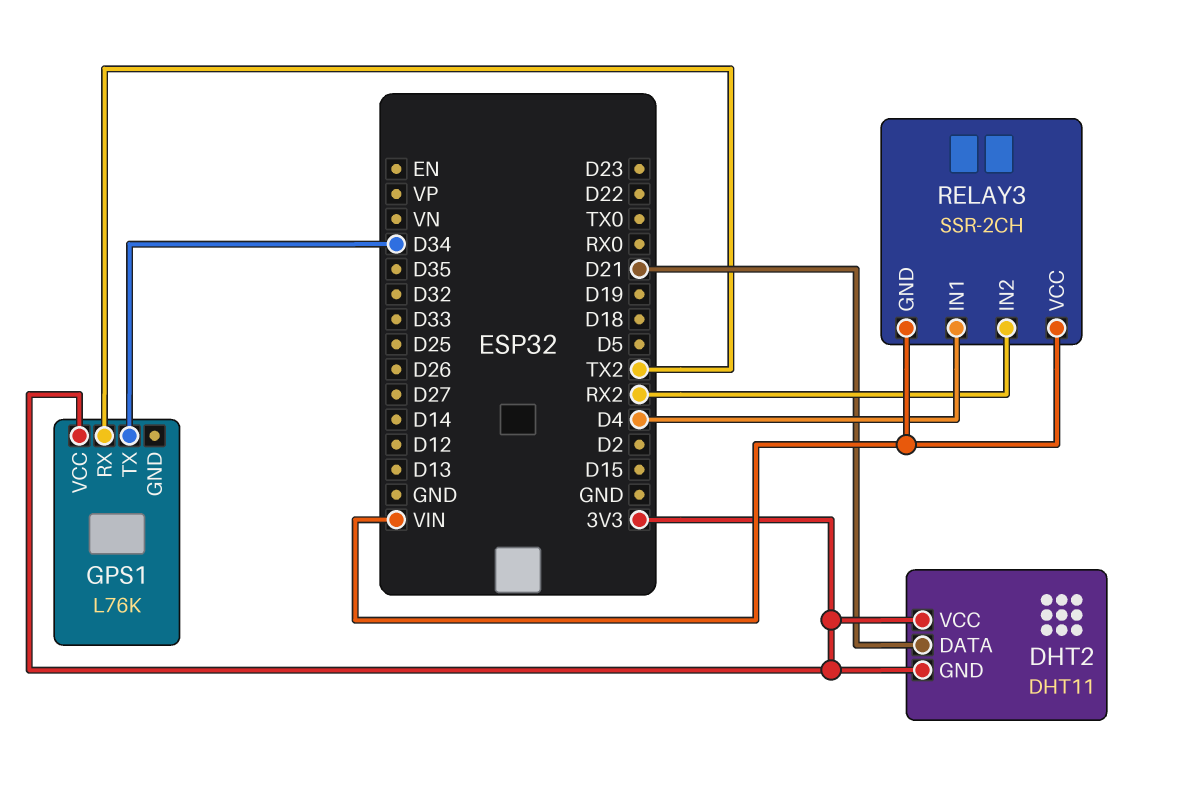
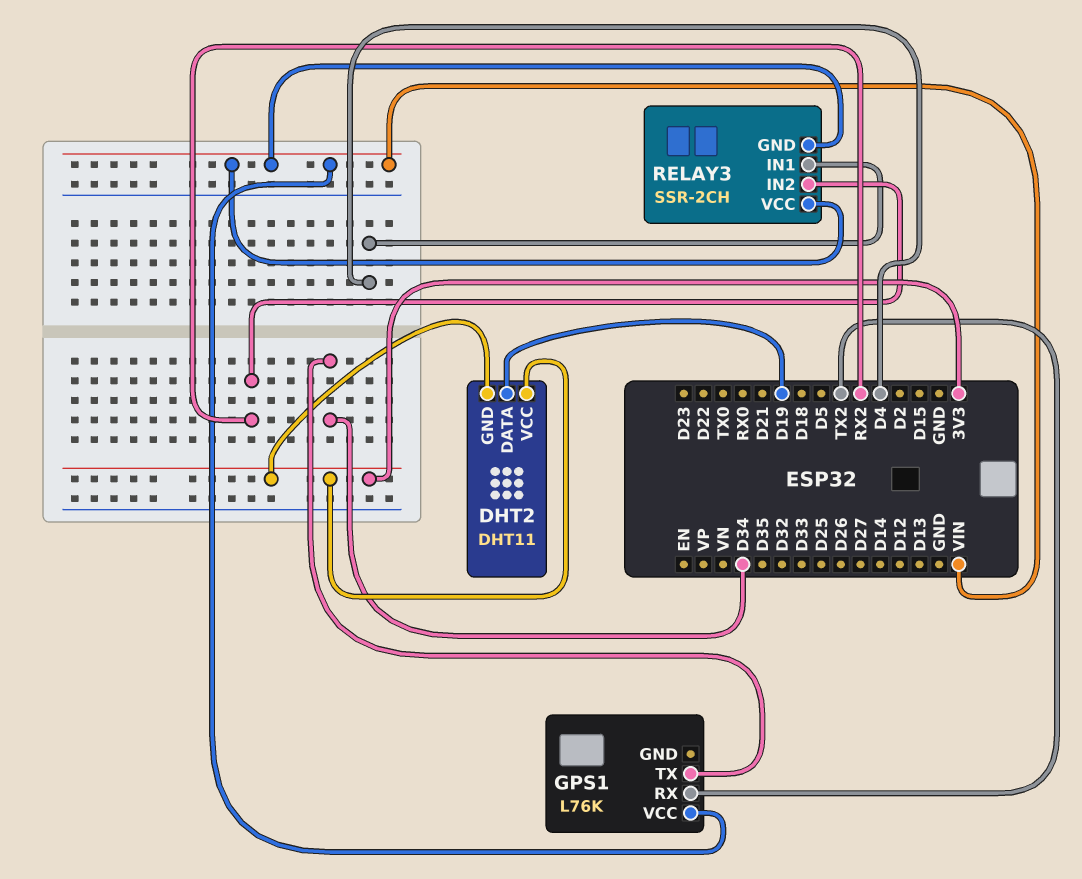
DHT2 pin DATA: D21 -> D19
GPS1 pin VCC: 3V3 -> VIN

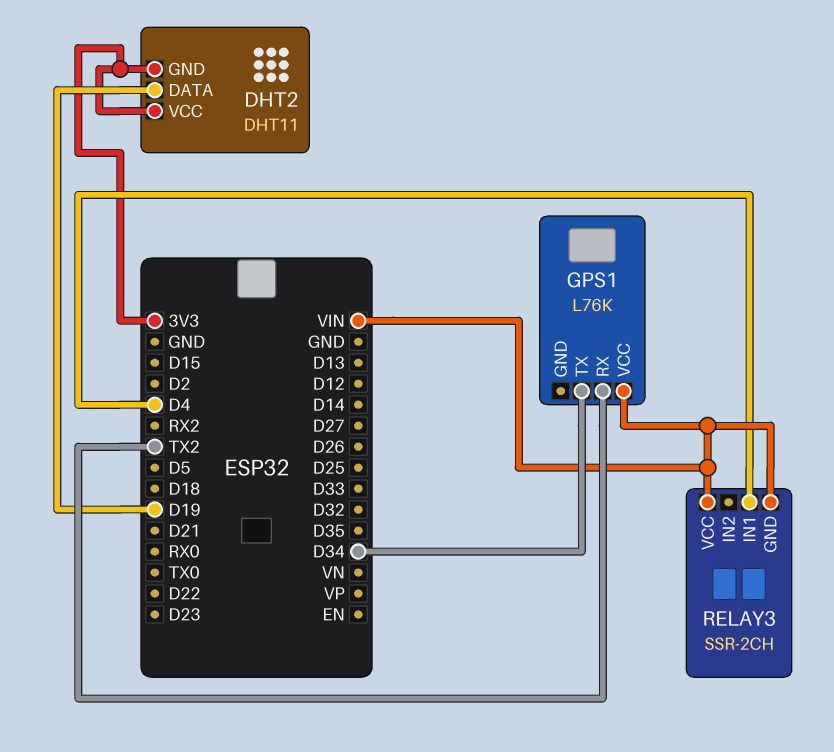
RELAY3 pin IN2: RX2 -> none

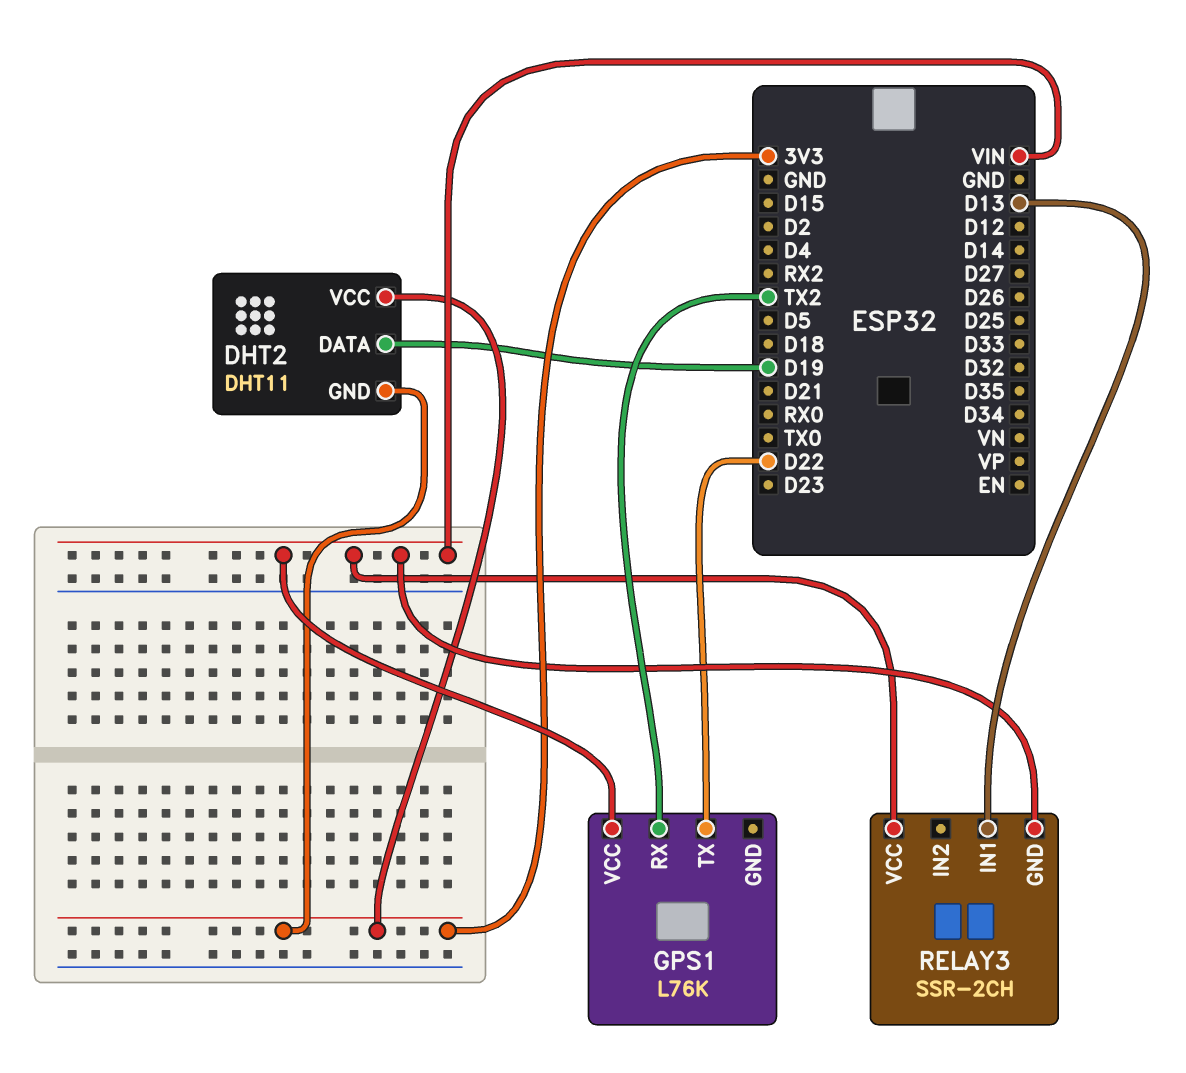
GPS1 pin TX: D34 -> D22
RELAY3 pin IN1: D4 -> D13

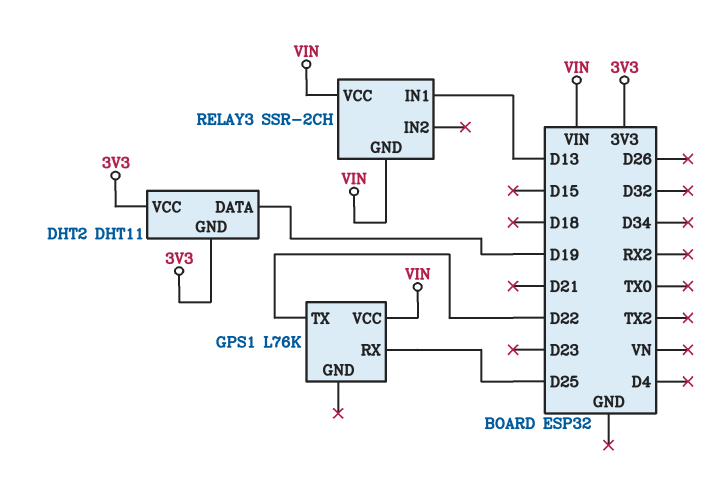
GPS1 pin RX: TX2 -> D25

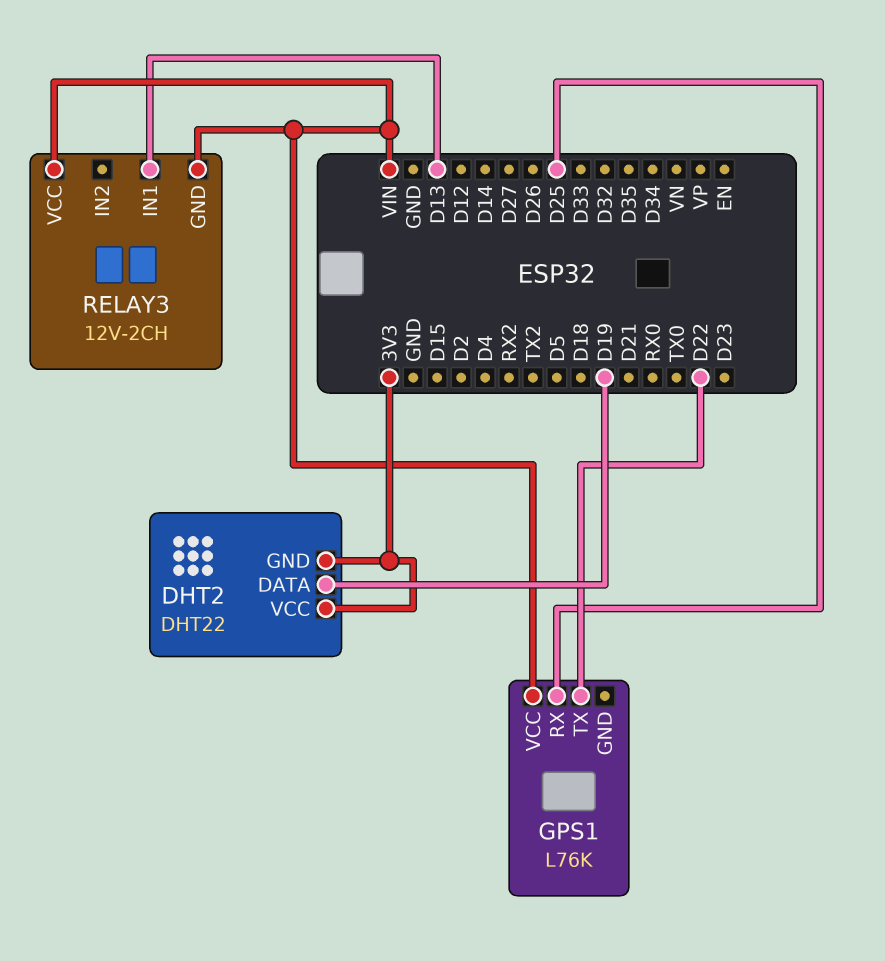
DHT2: DHT11 -> DHT22
RELAY3: SSR-2CH -> 12V-2CH

